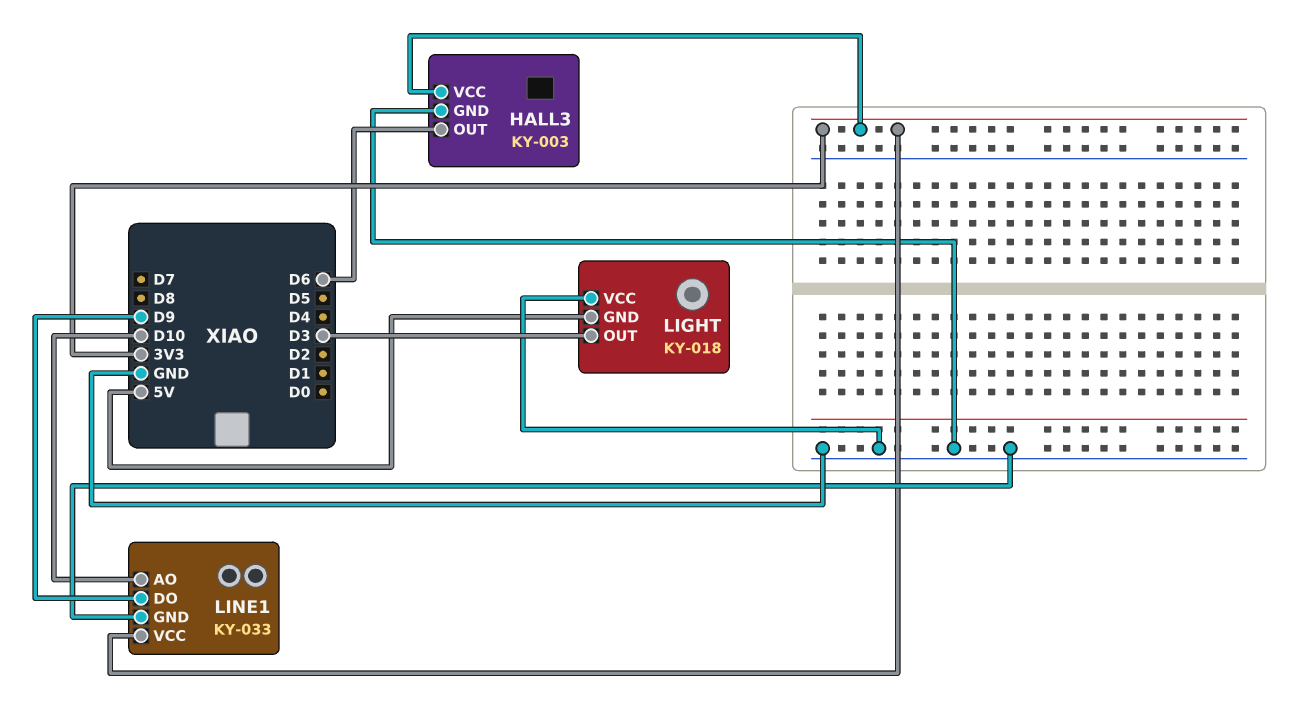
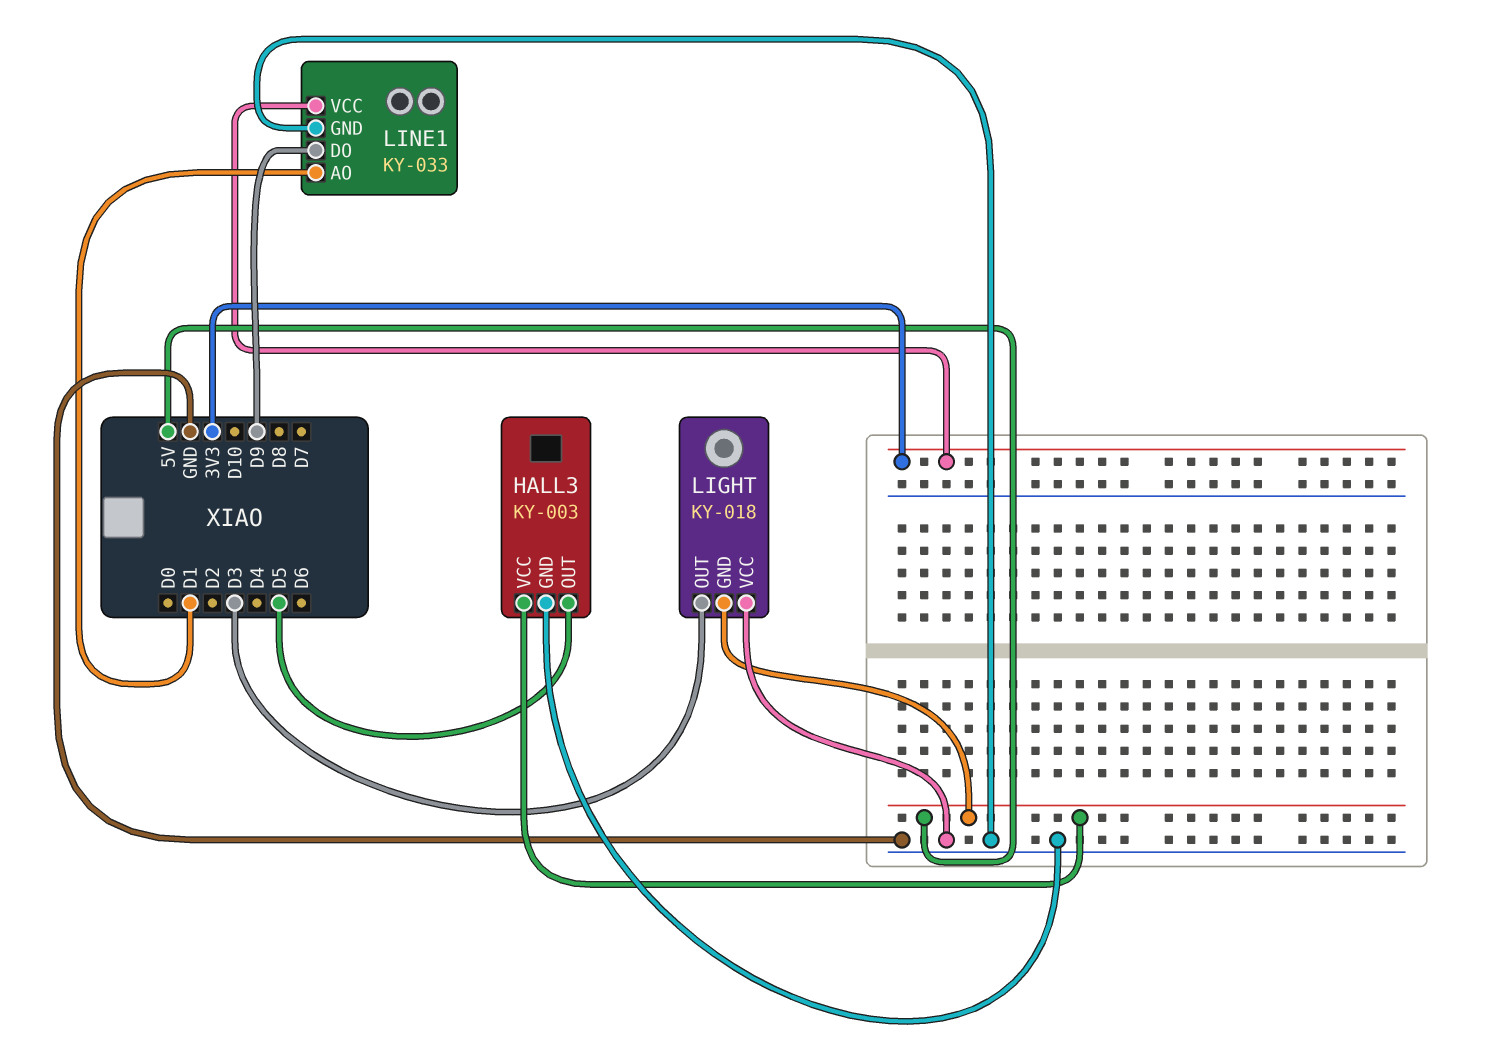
HALL3 pin OUT: D6 -> D5
HALL3 pin VCC: 3V3 -> 5V
LINE1 pin AO: D10 -> D1

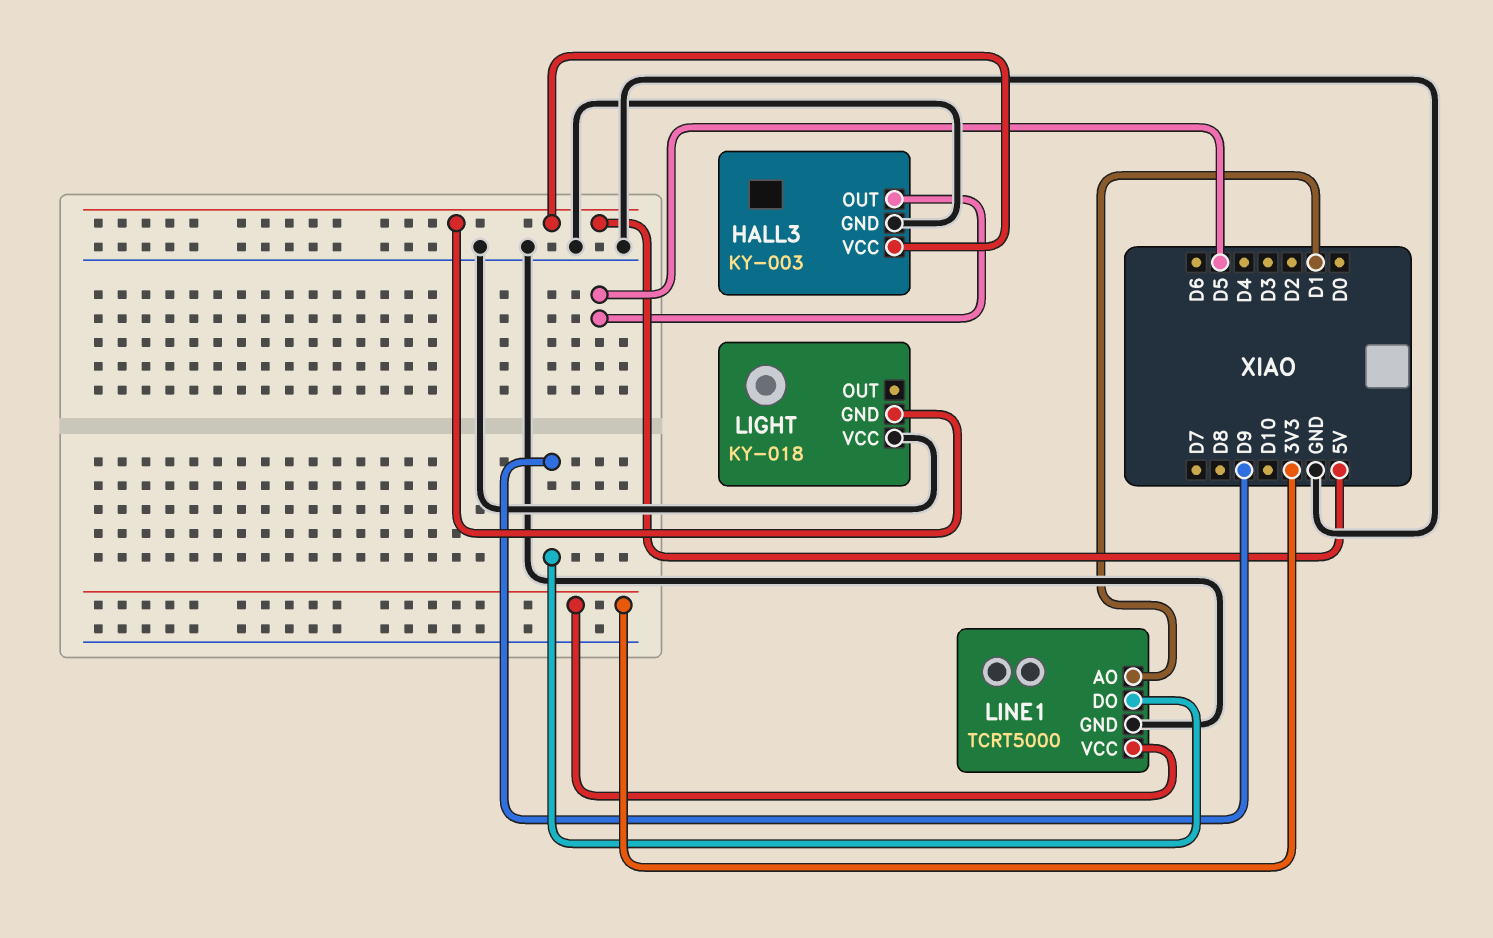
LIGHT pin OUT: D3 -> none
LINE1: KY-033 -> TCRT5000

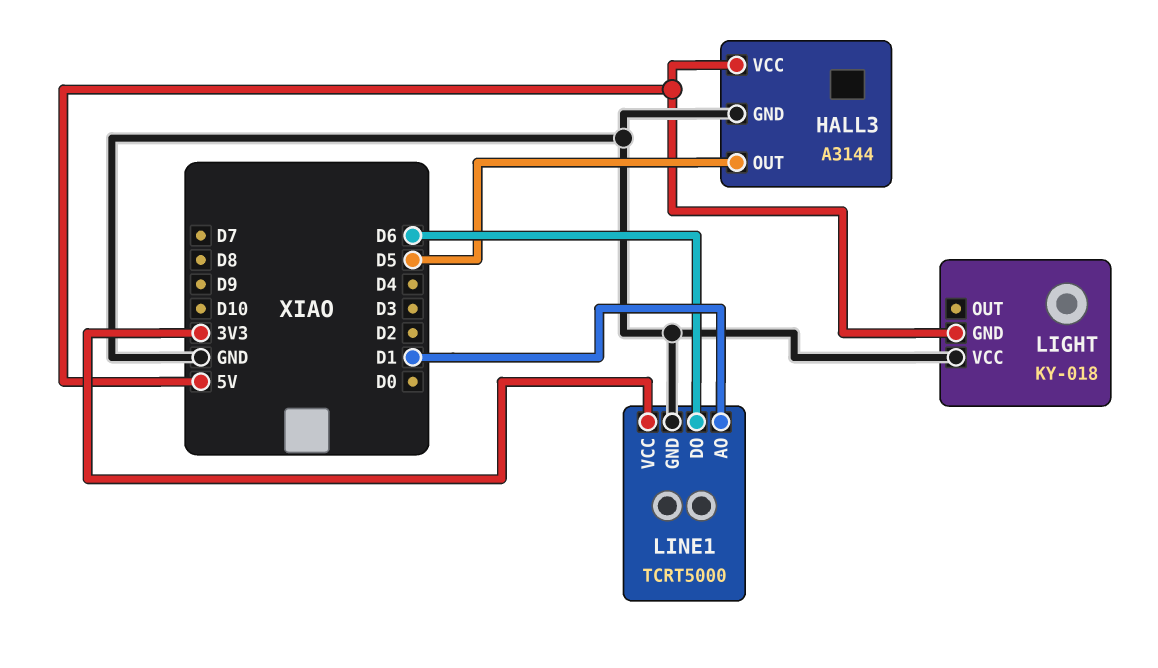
HALL3: KY-003 -> A3144
LINE1 pin DO: D9 -> D6

